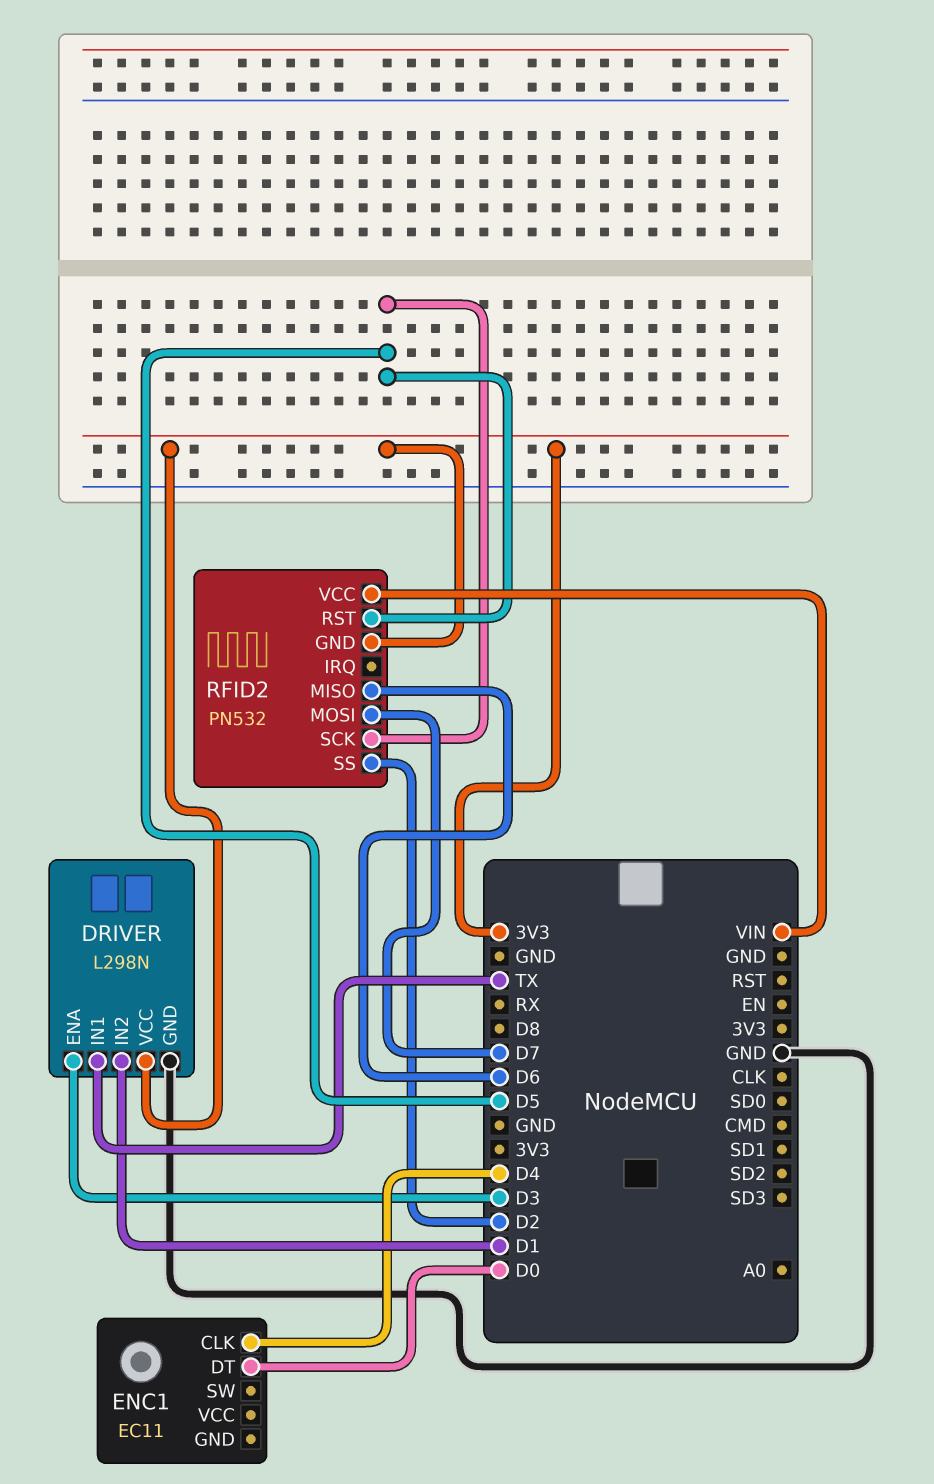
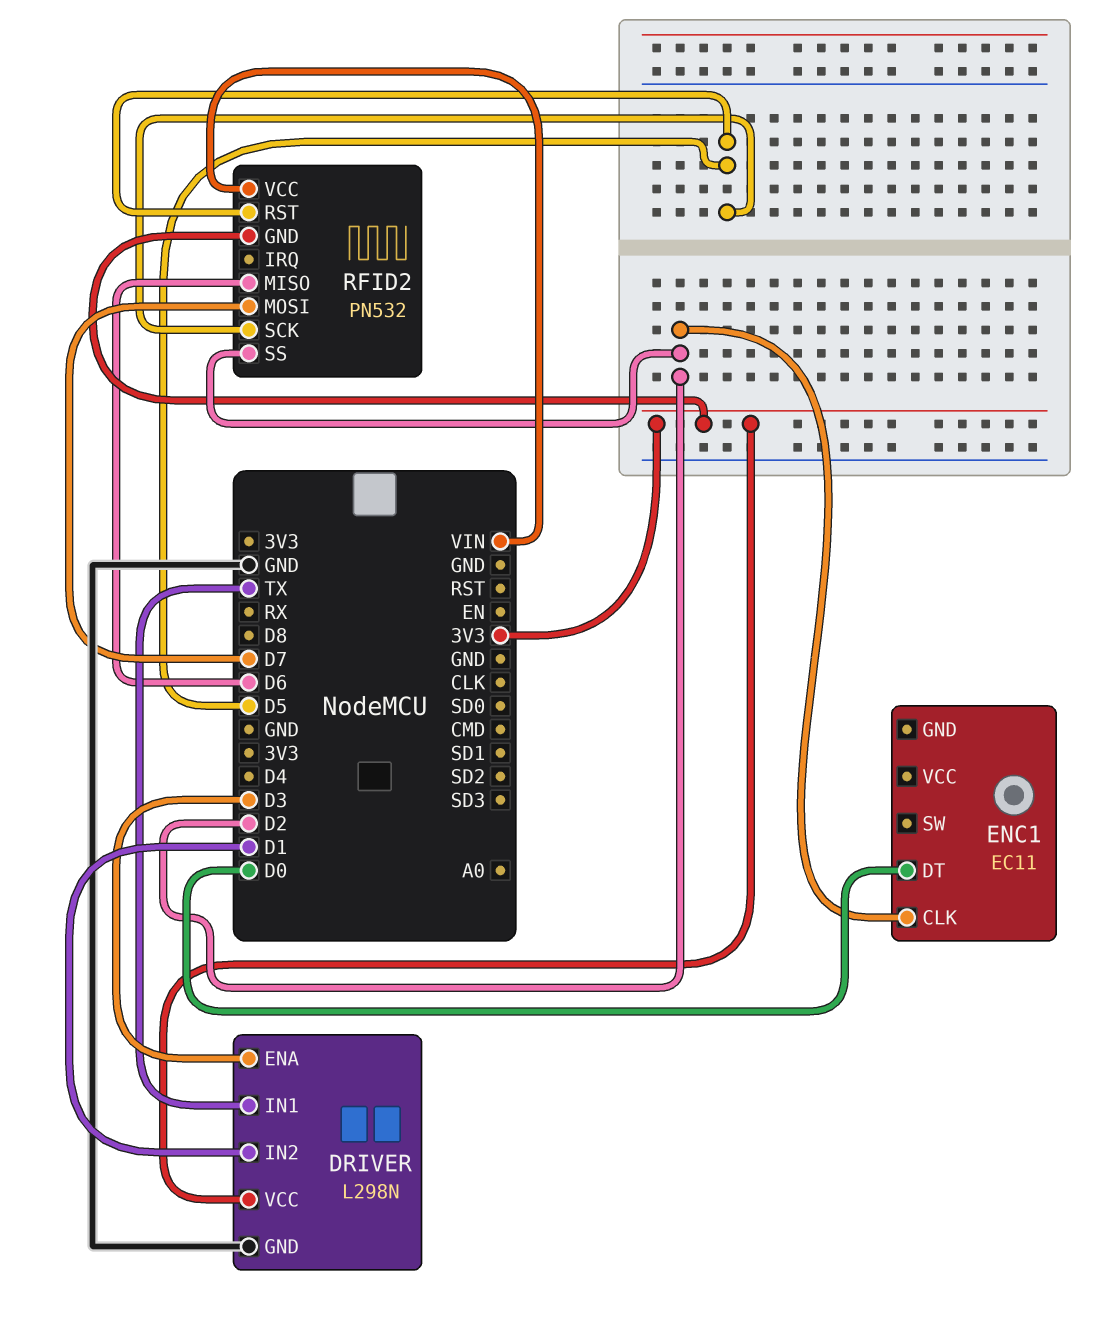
ENC1 pin CLK: D4 -> D2

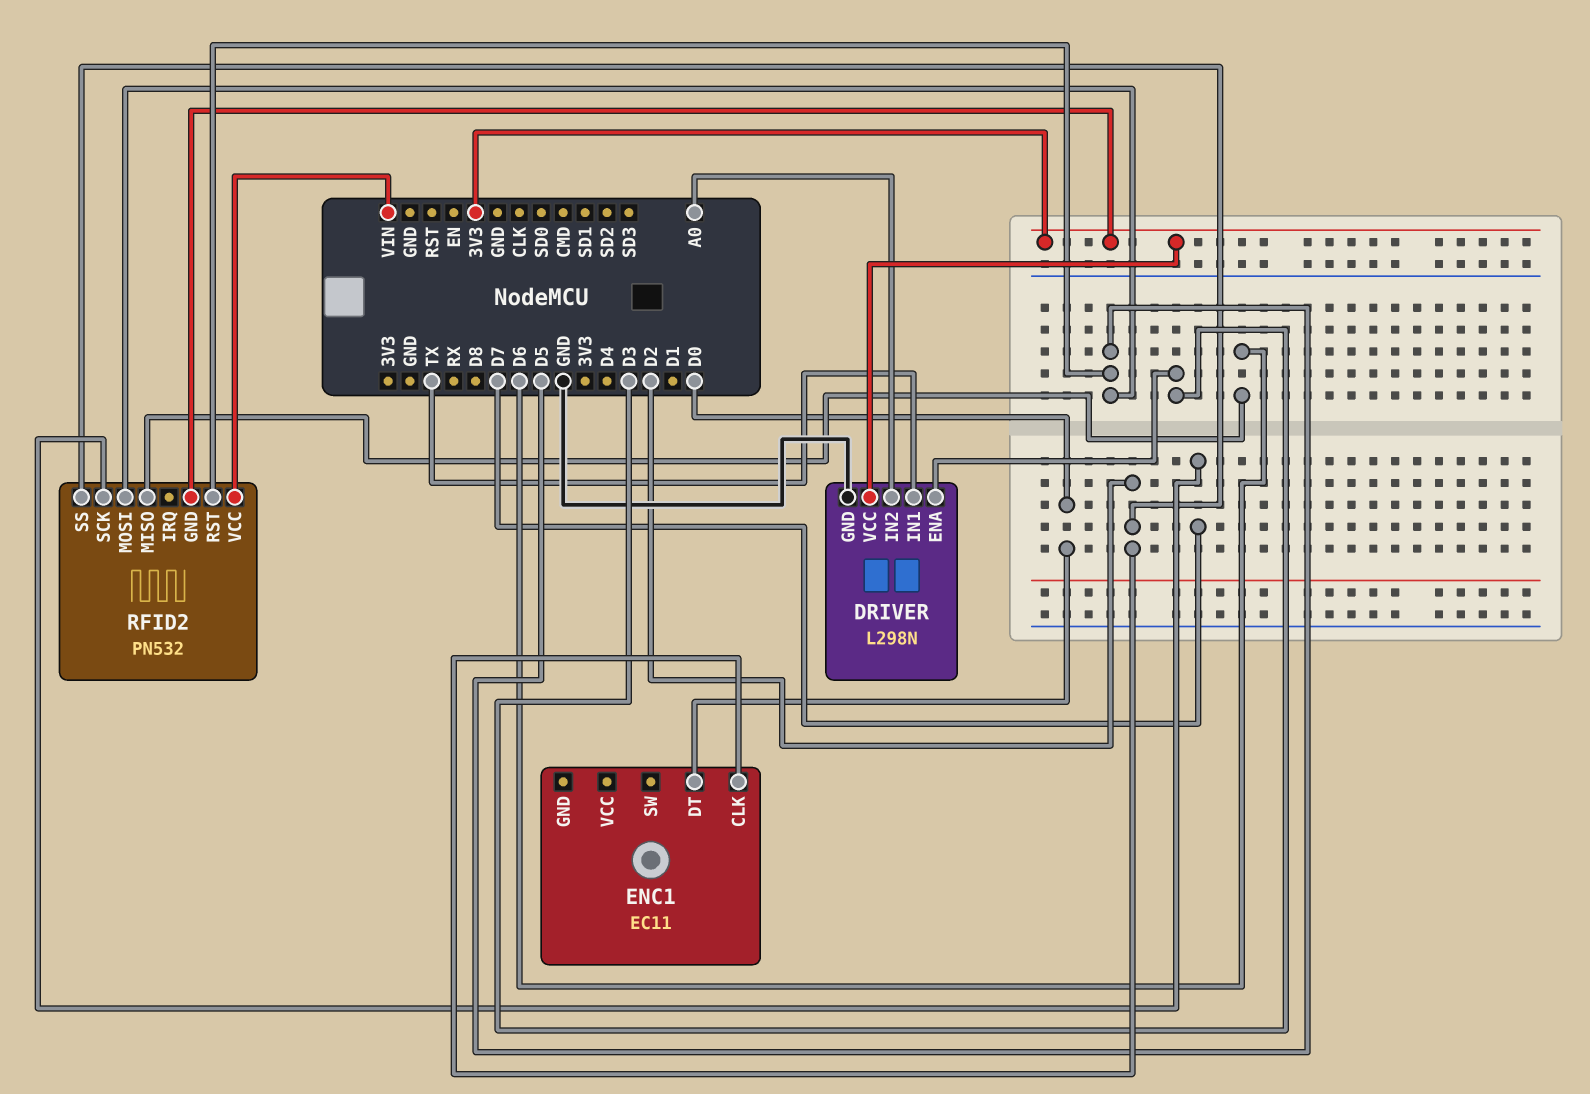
DRIVER pin IN2: D1 -> A0
RFID2 pin MOSI: D7 -> D5
RFID2 pin SCK: D5 -> D7

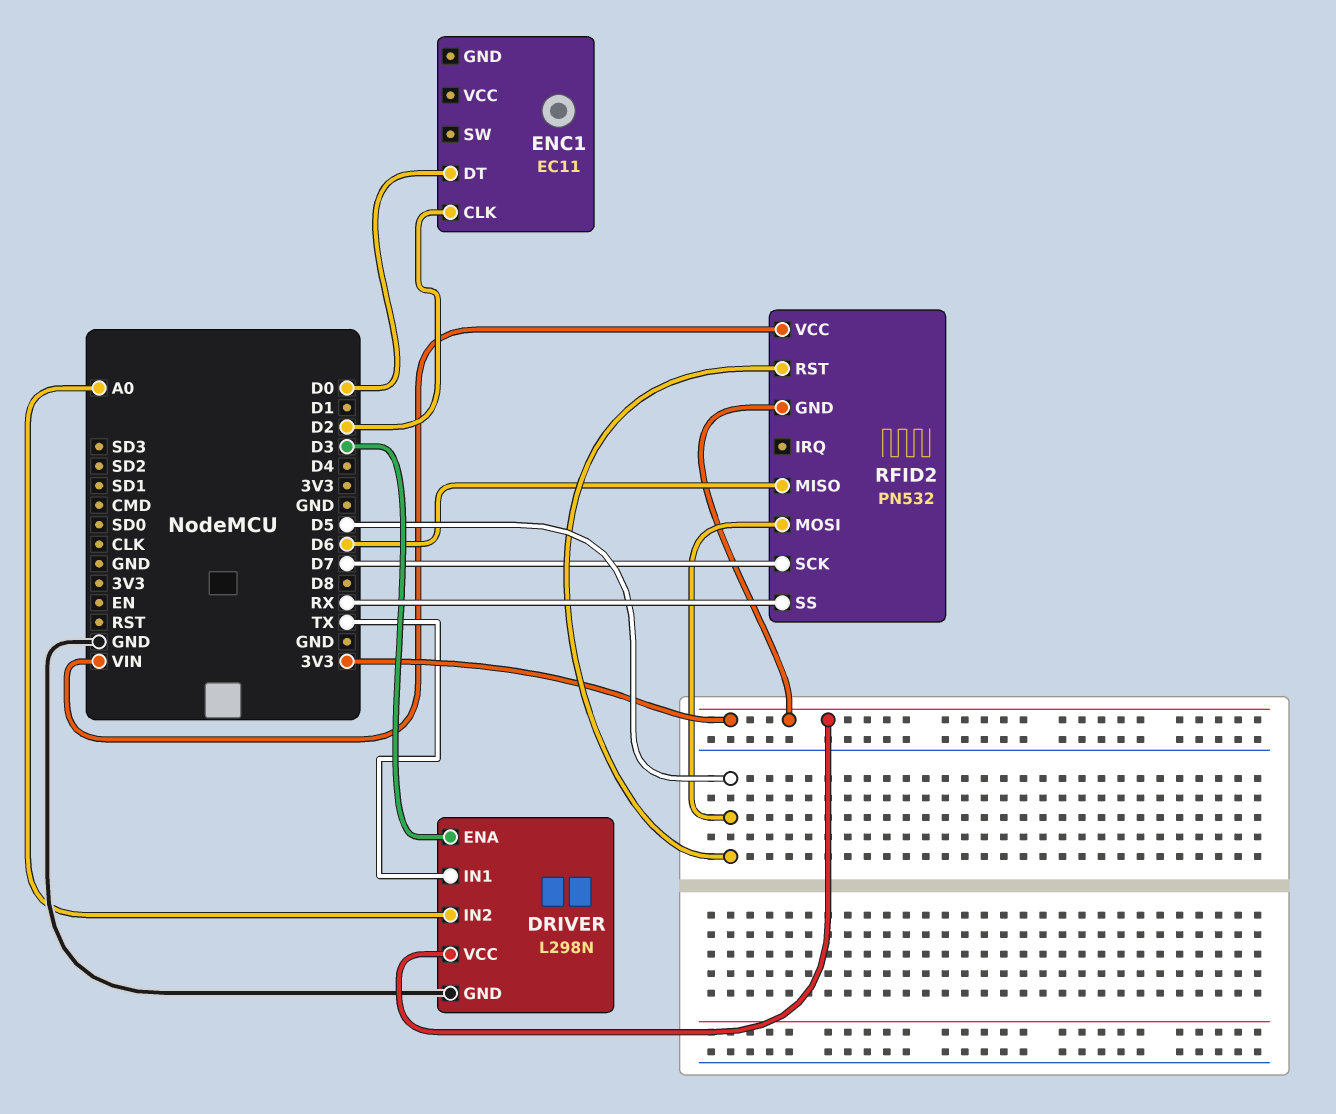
RFID2 pin SS: D2 -> RX

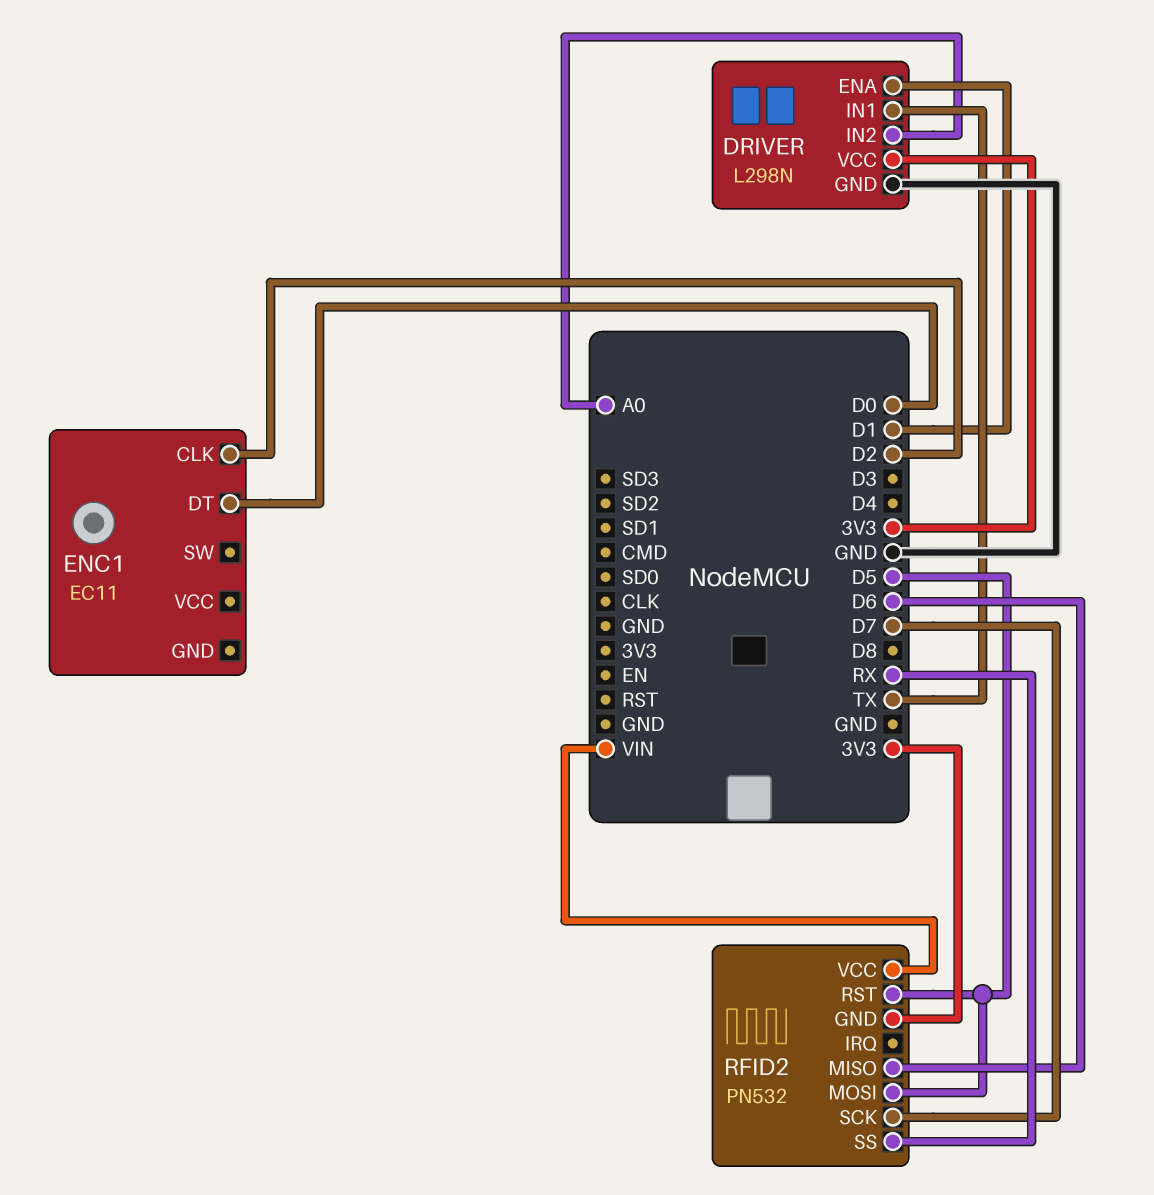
DRIVER pin ENA: D3 -> D1

